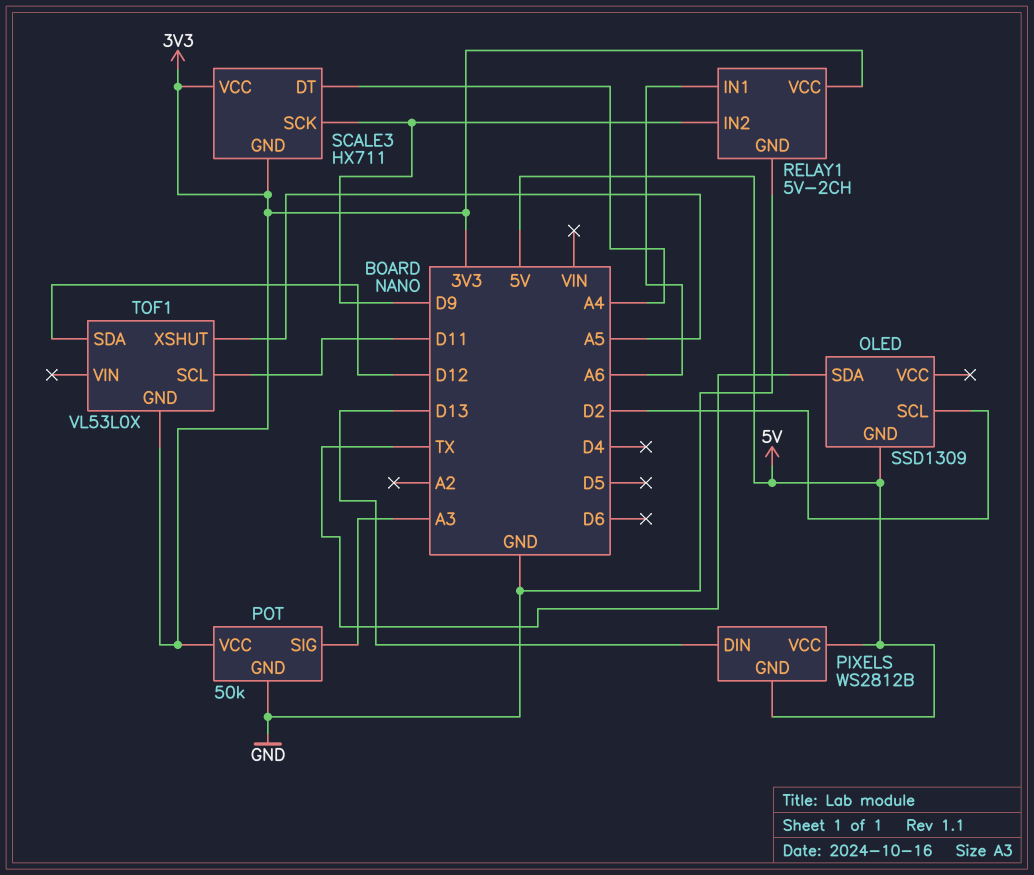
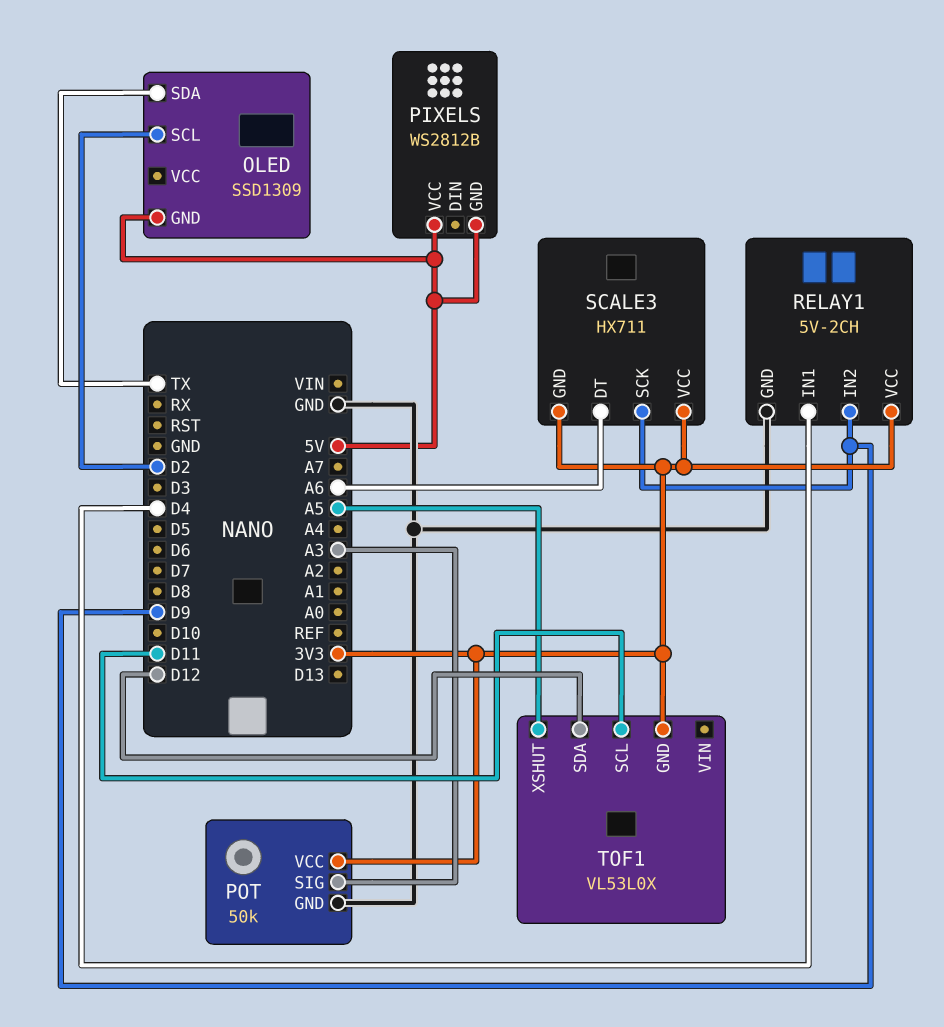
PIXELS pin DIN: D13 -> none
RELAY1 pin IN1: A6 -> D4
SCALE3 pin DT: A4 -> A6

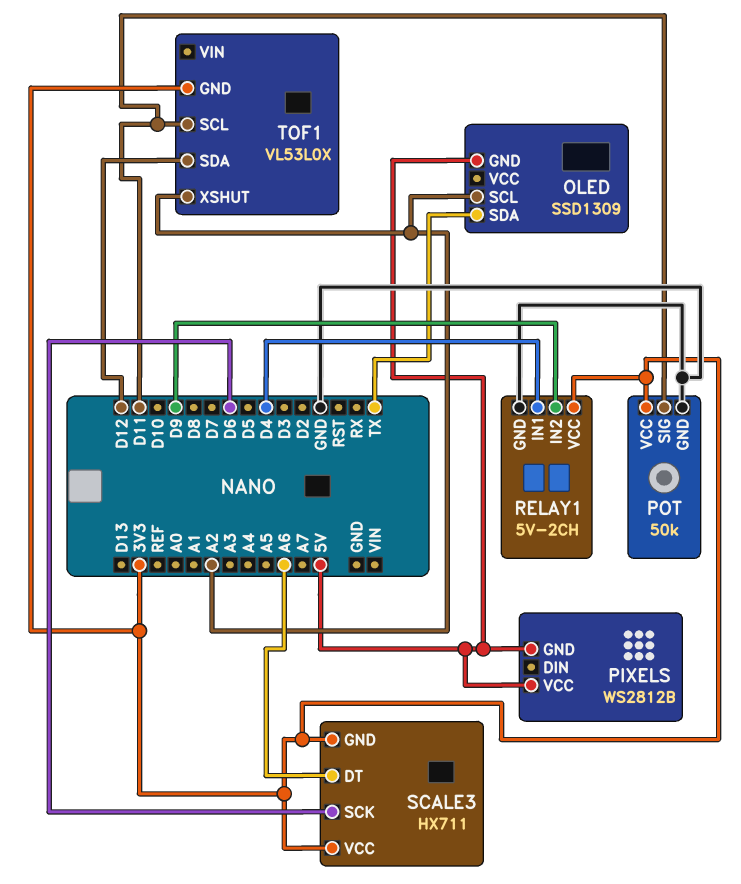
OLED pin SCL: D2 -> A2
POT pin SIG: A3 -> D11
SCALE3 pin SCK: D9 -> D6
TOF1 pin XSHUT: A5 -> A2

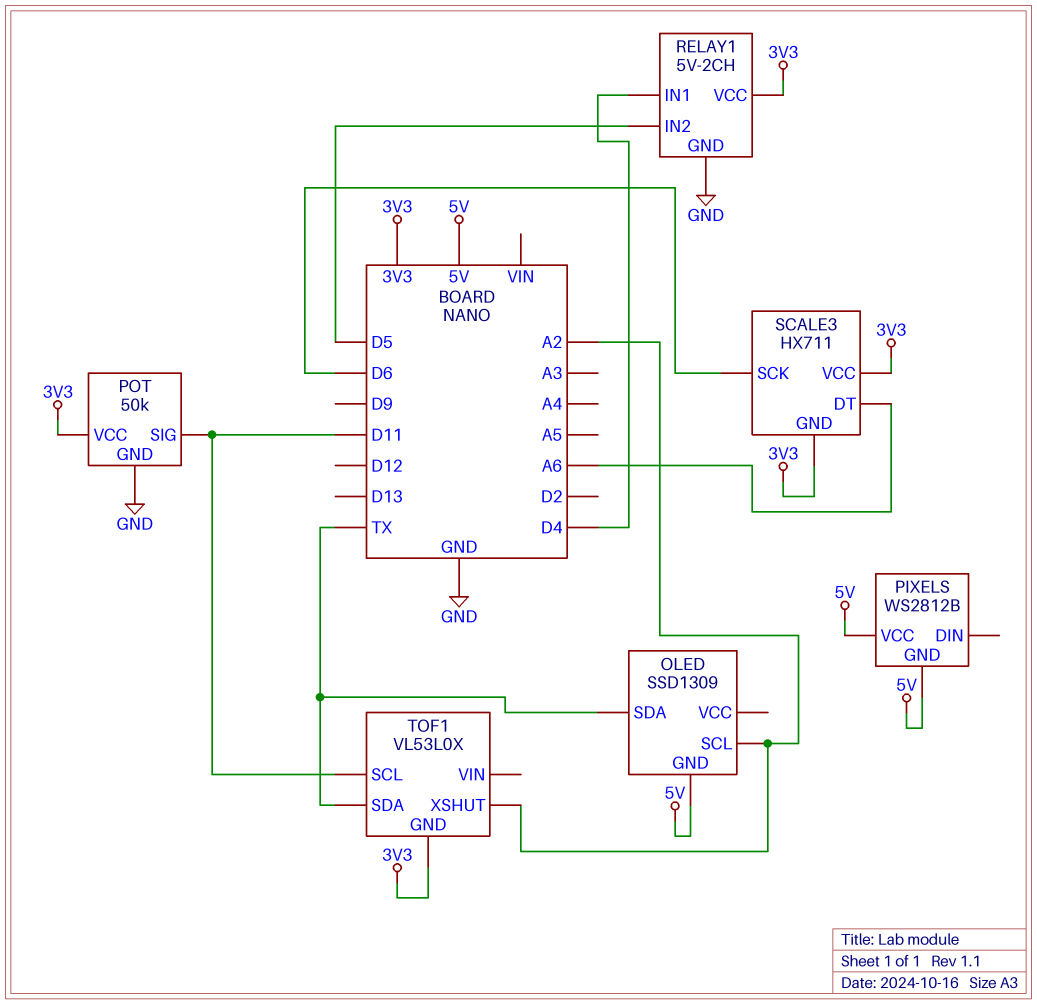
RELAY1 pin IN2: D9 -> D5
TOF1 pin SDA: D12 -> TX

